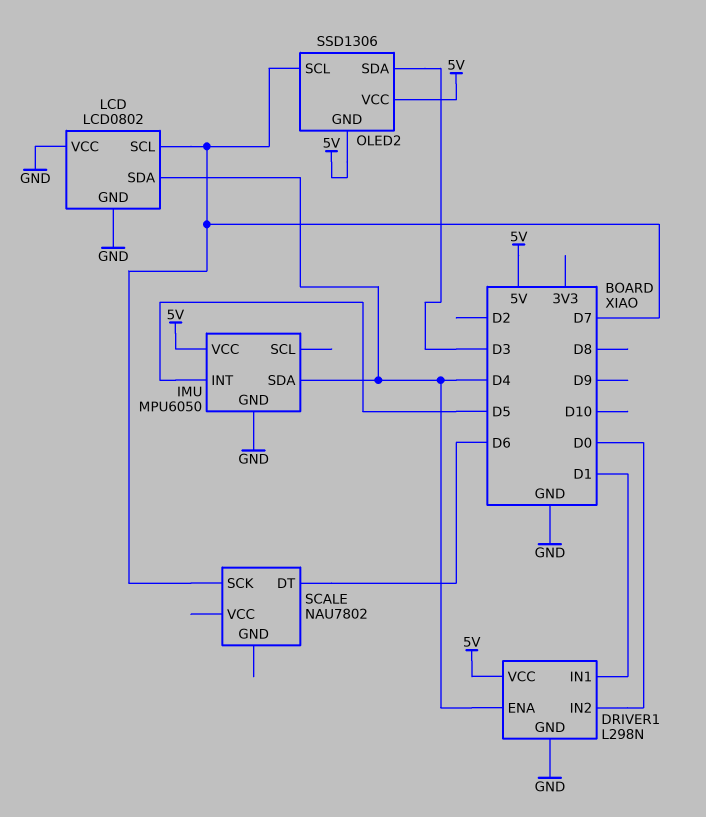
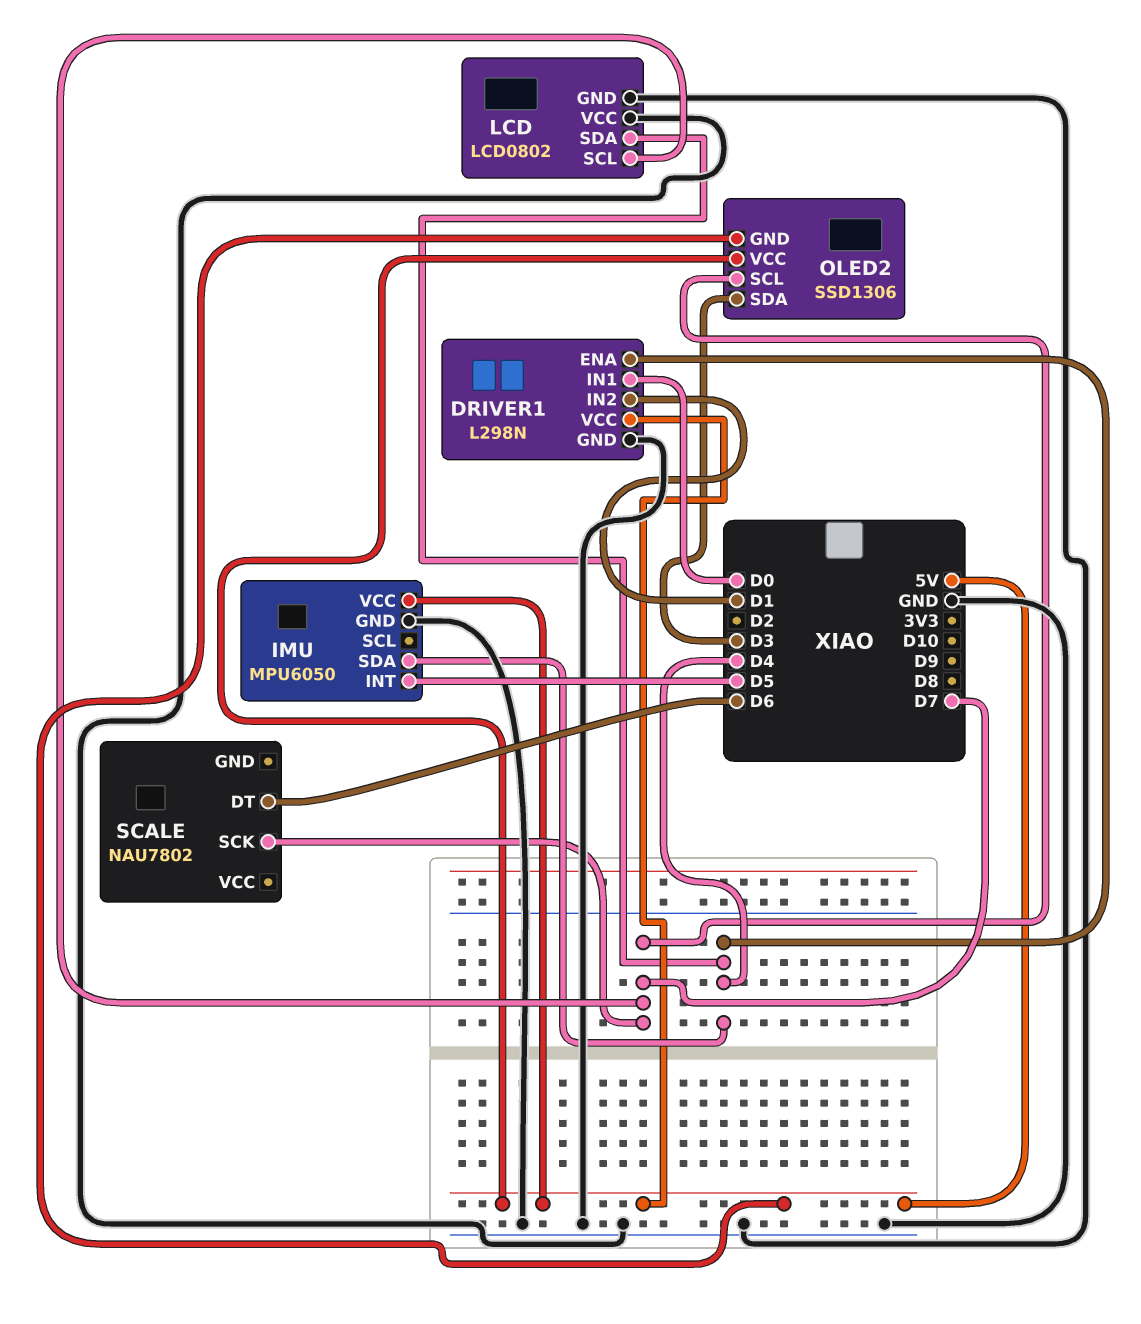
DRIVER1 pin IN1: D1 -> D0
DRIVER1 pin IN2: D0 -> D1

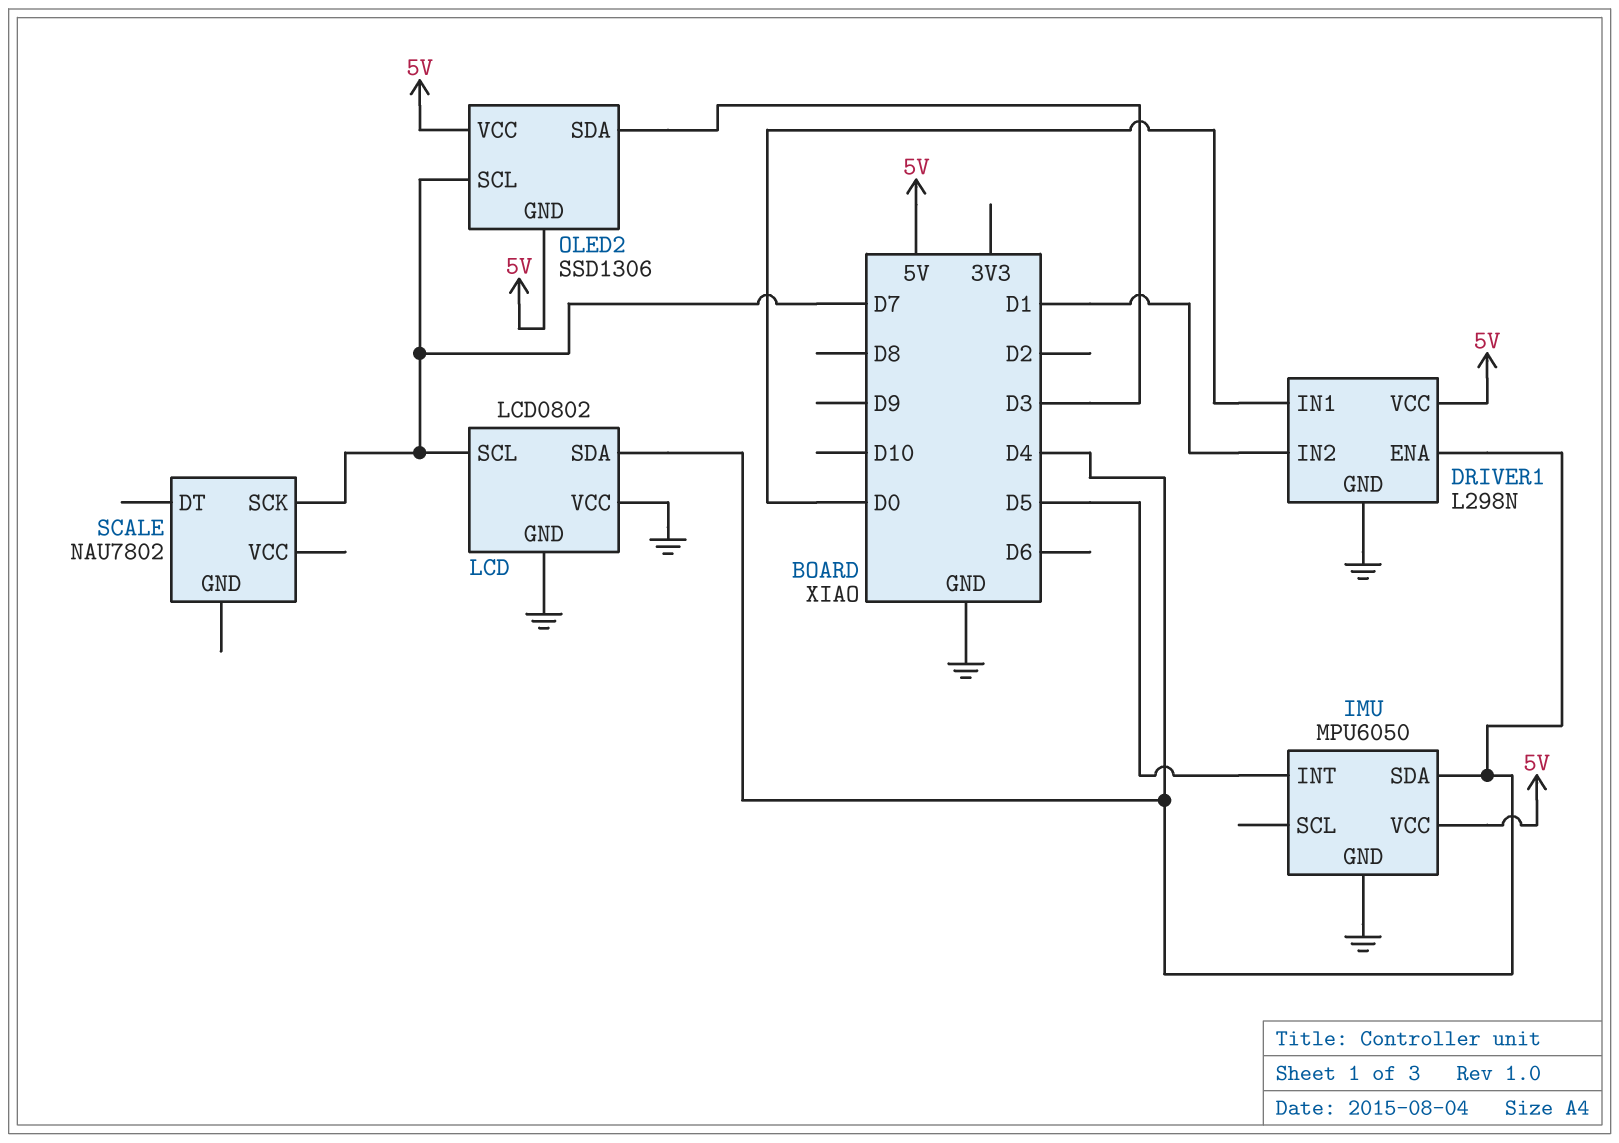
SCALE pin DT: D6 -> none

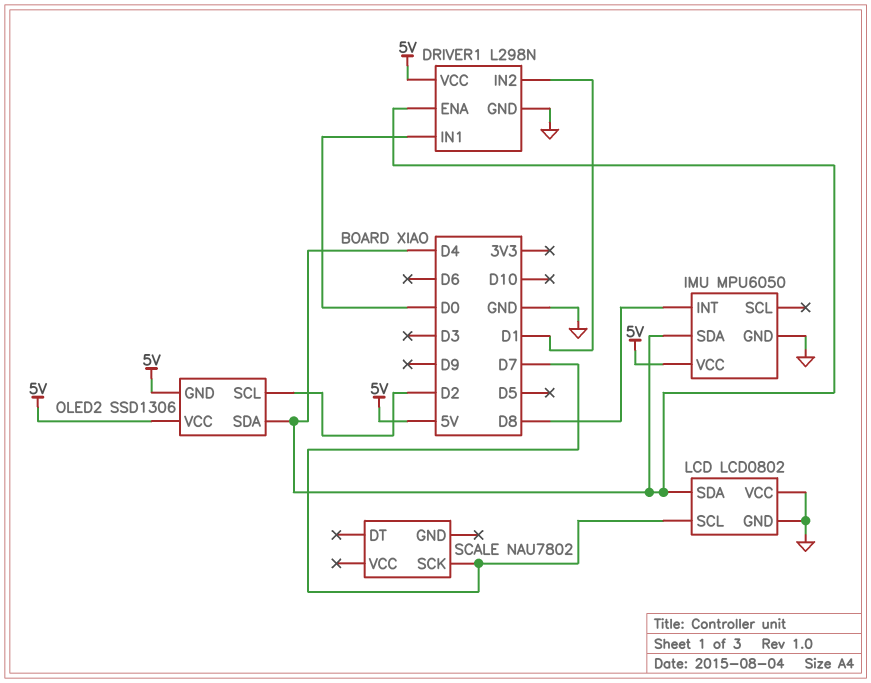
IMU pin INT: D5 -> D8
OLED2 pin SCL: D7 -> D2
OLED2 pin SDA: D3 -> D4

